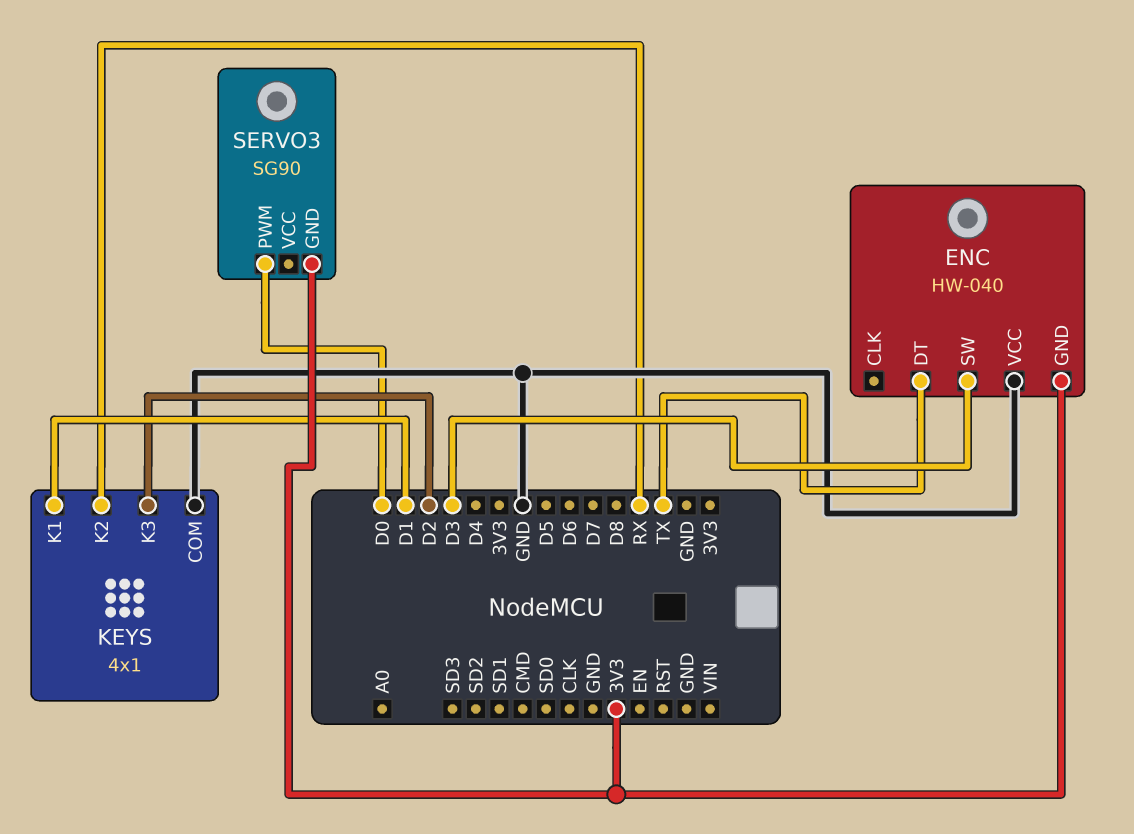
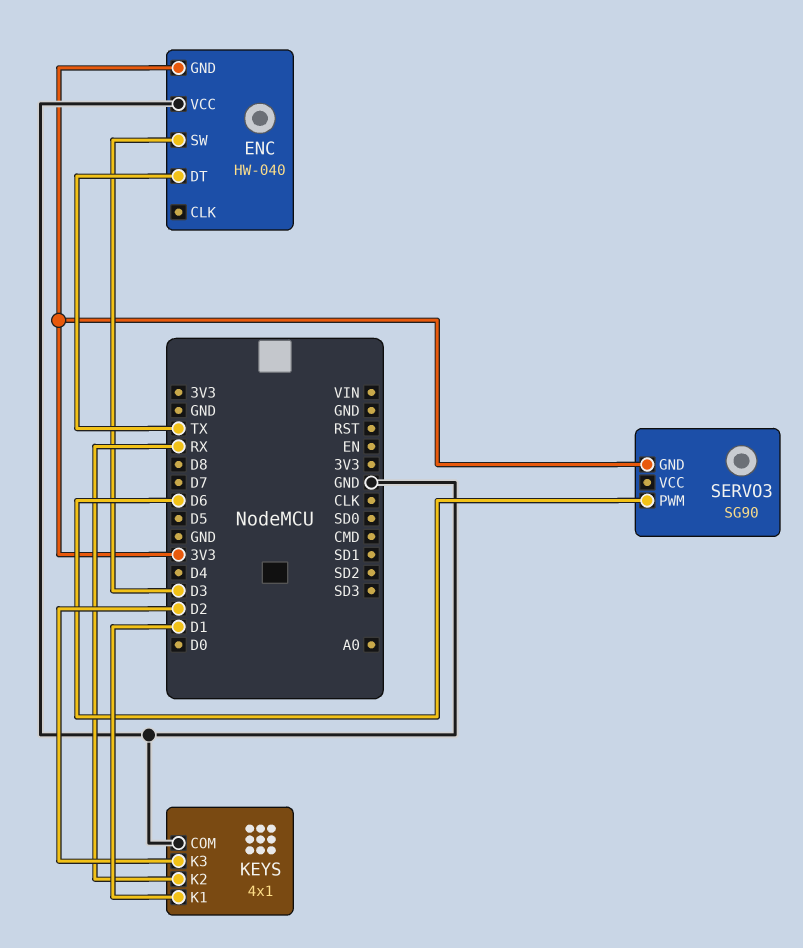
SERVO3 pin PWM: D0 -> D6

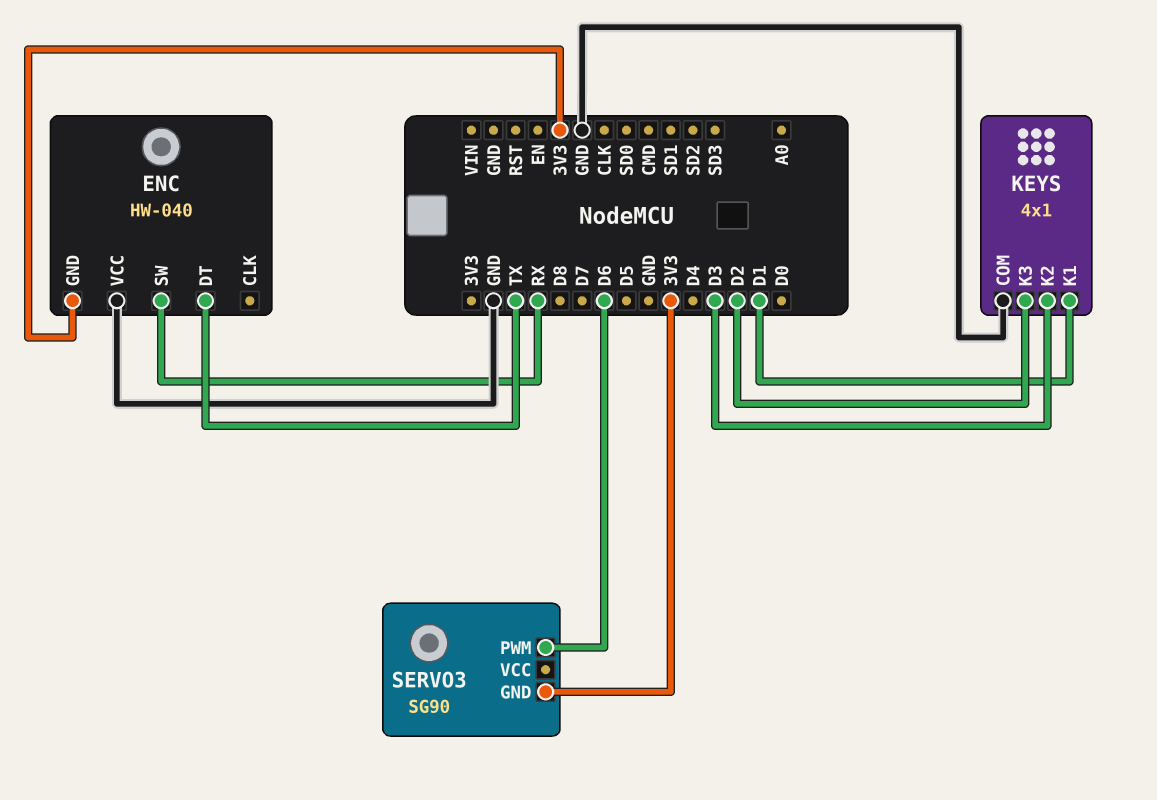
ENC pin SW: D3 -> RX
KEYS pin K2: RX -> D3

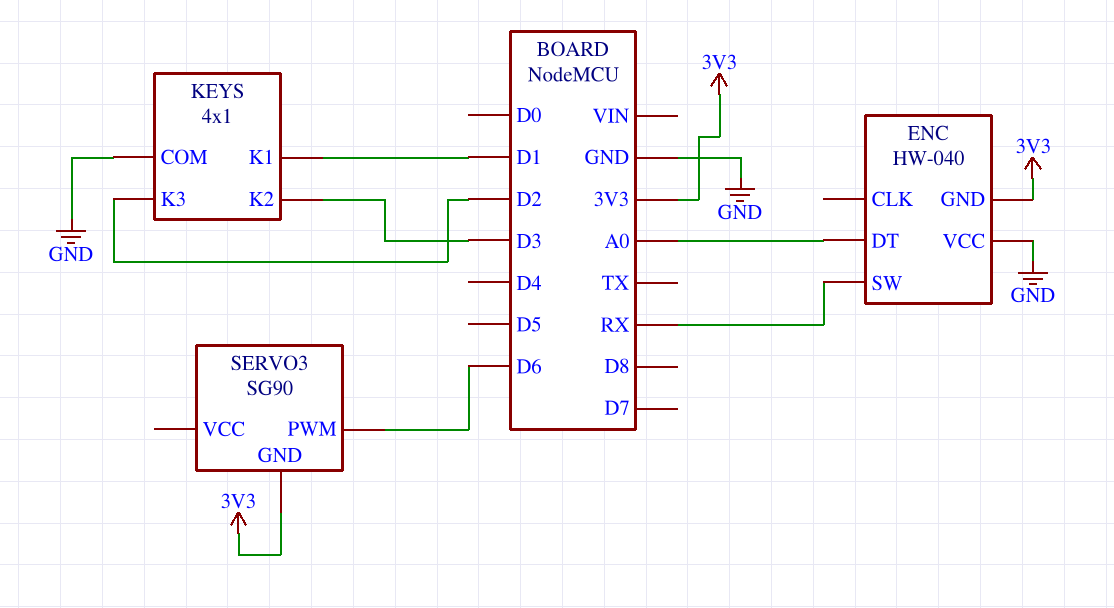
ENC pin DT: TX -> A0

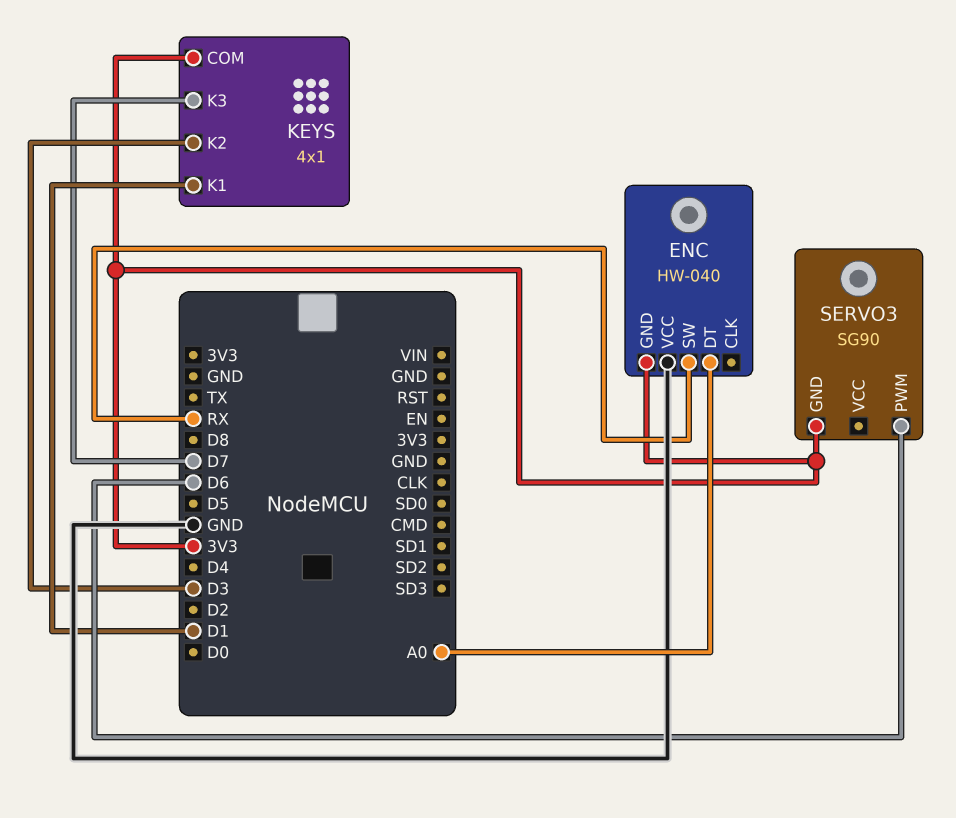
KEYS pin COM: GND -> 3V3
KEYS pin K3: D2 -> D7

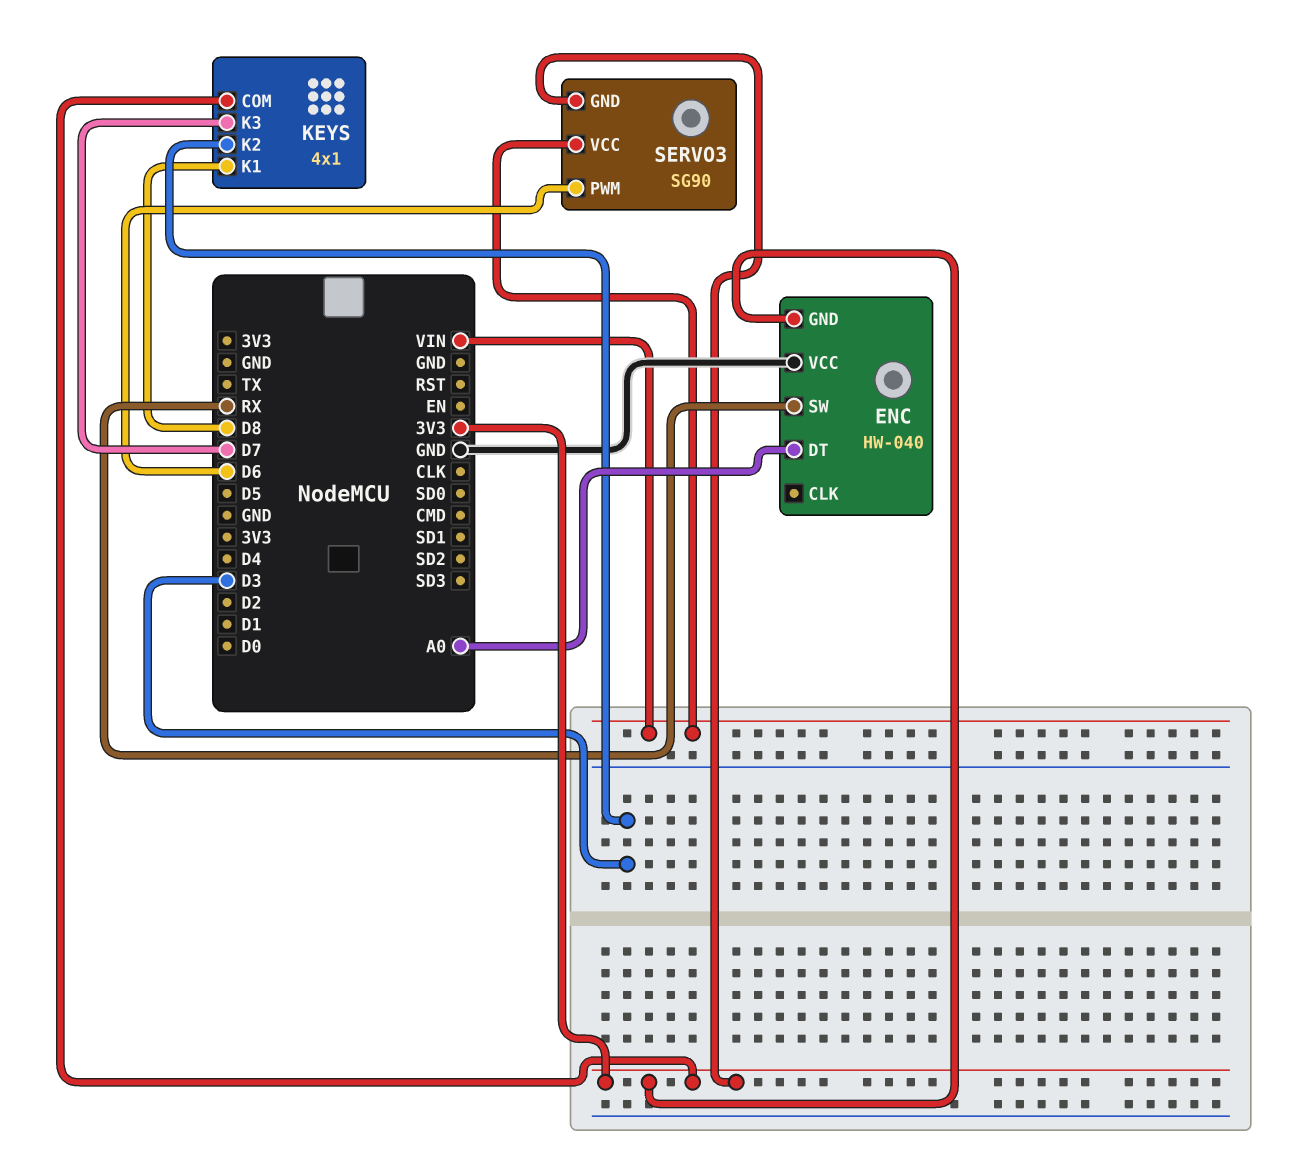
KEYS pin K1: D1 -> D8
SERVO3 pin VCC: none -> VIN

